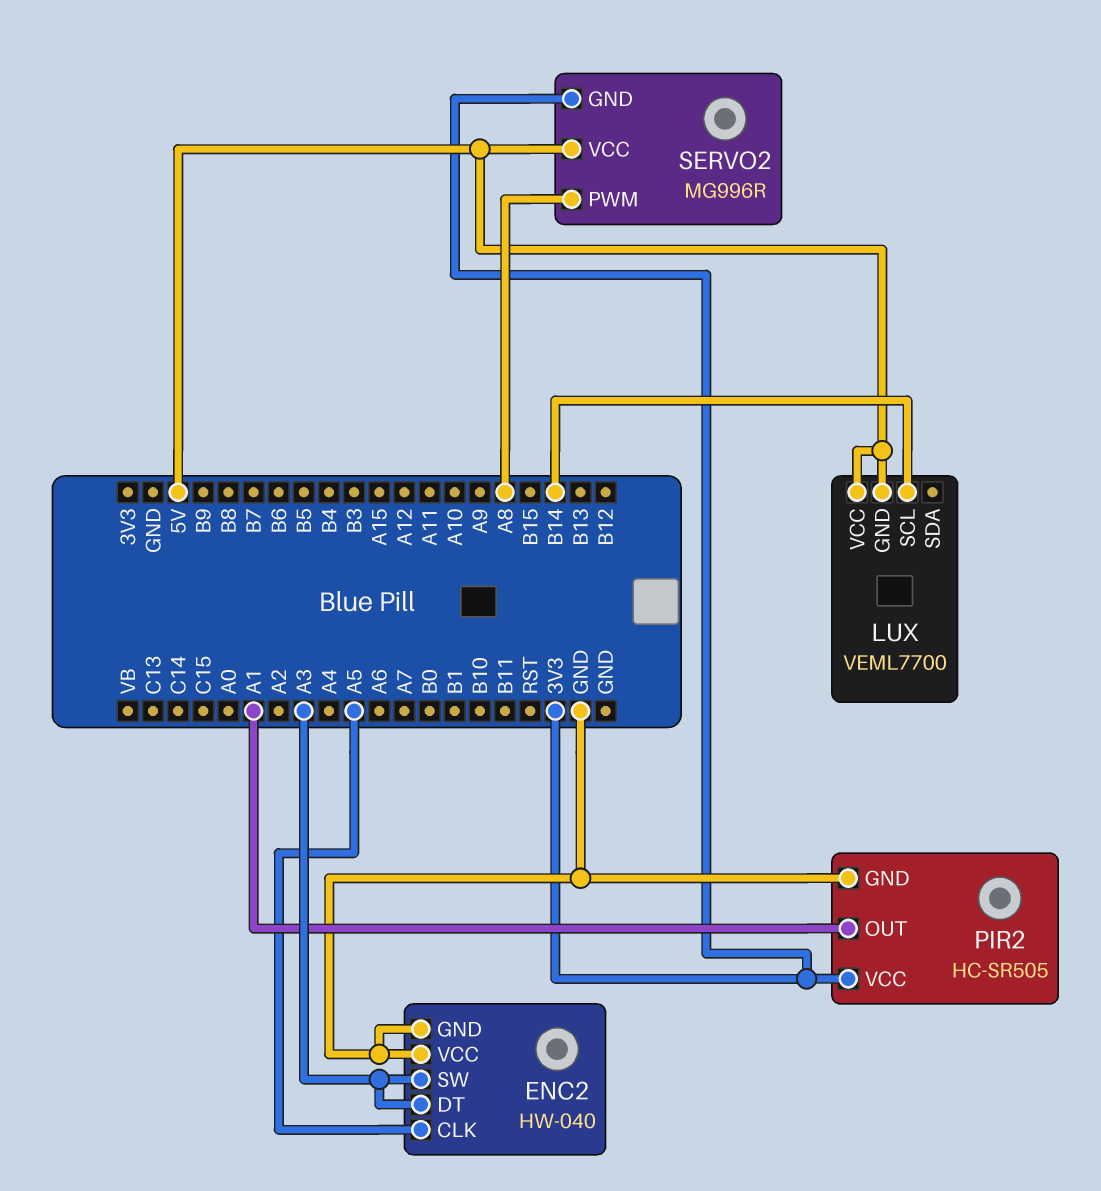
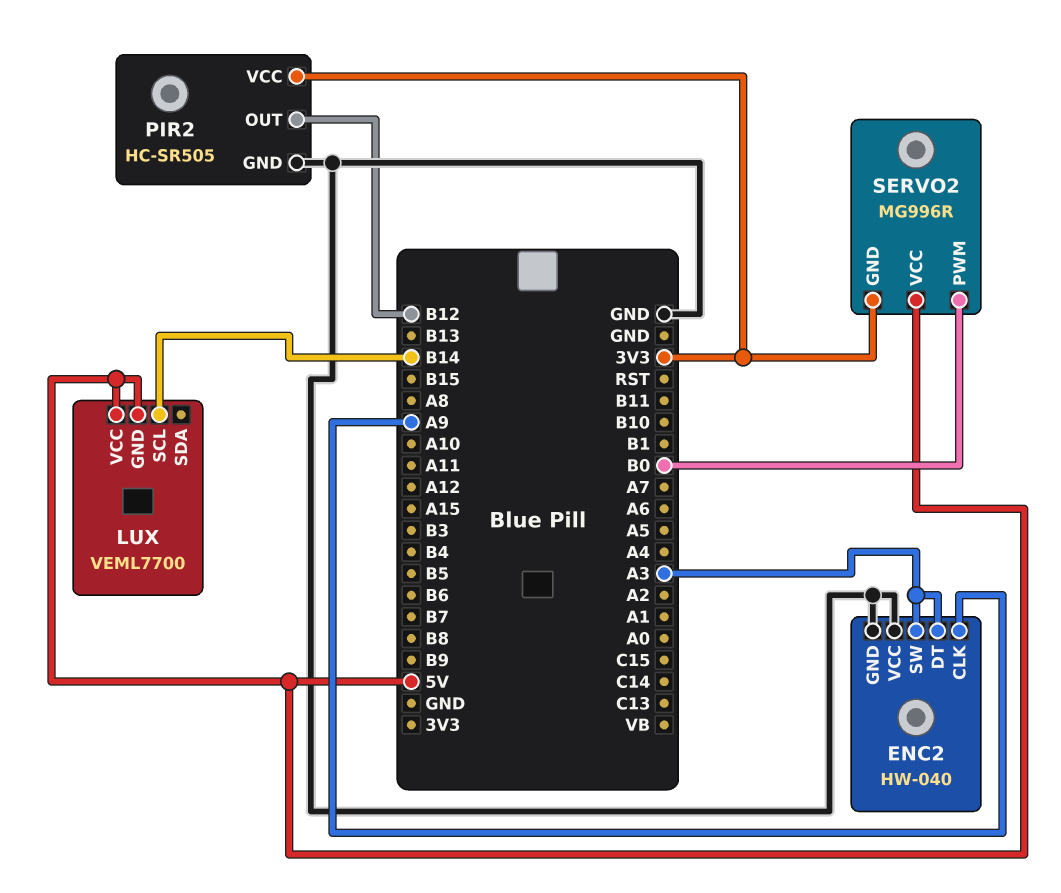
ENC2 pin CLK: A5 -> A9
PIR2 pin OUT: A1 -> B12
SERVO2 pin PWM: A8 -> B0

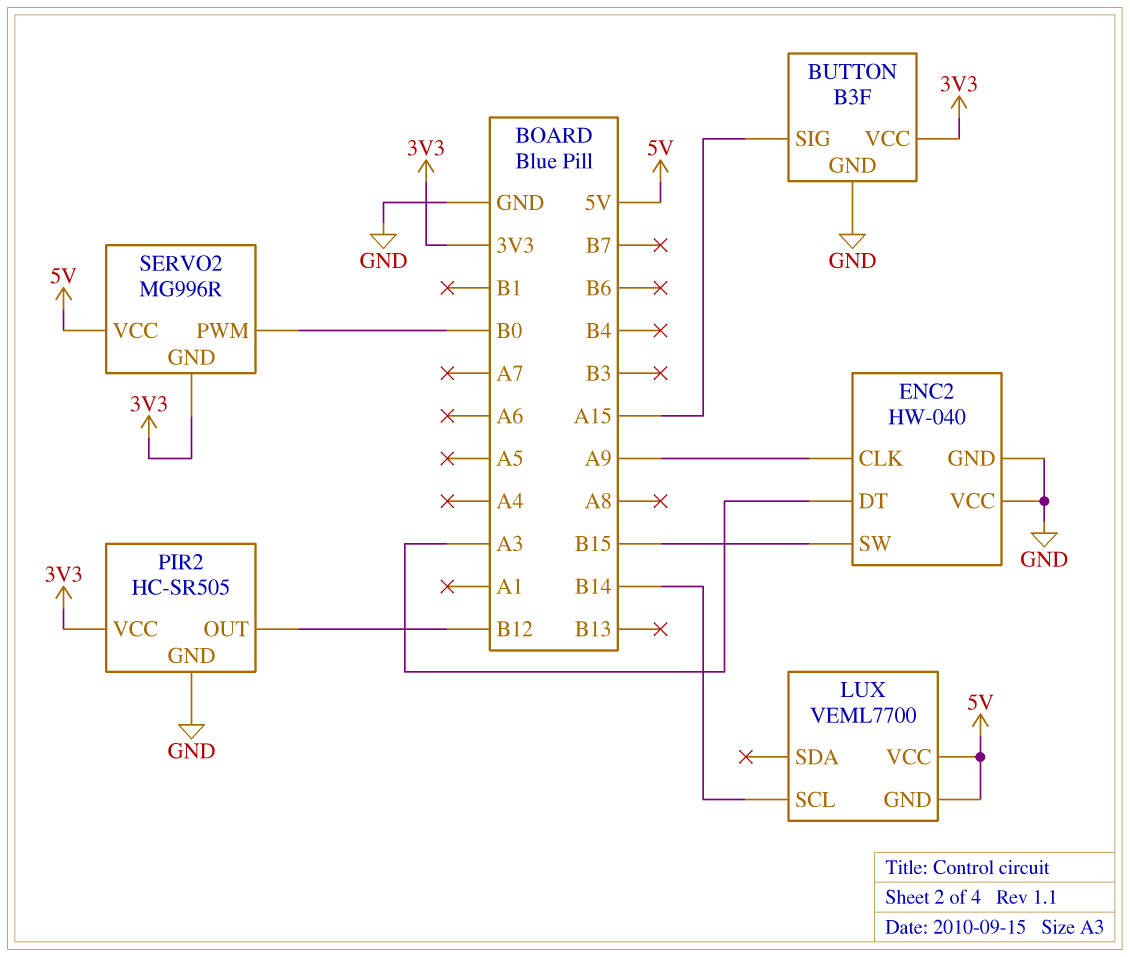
BUTTON: none -> B3F
BUTTON pin GND: none -> GND
BUTTON pin SIG: none -> A15
BUTTON pin VCC: none -> 3V3
ENC2 pin SW: A3 -> B15

